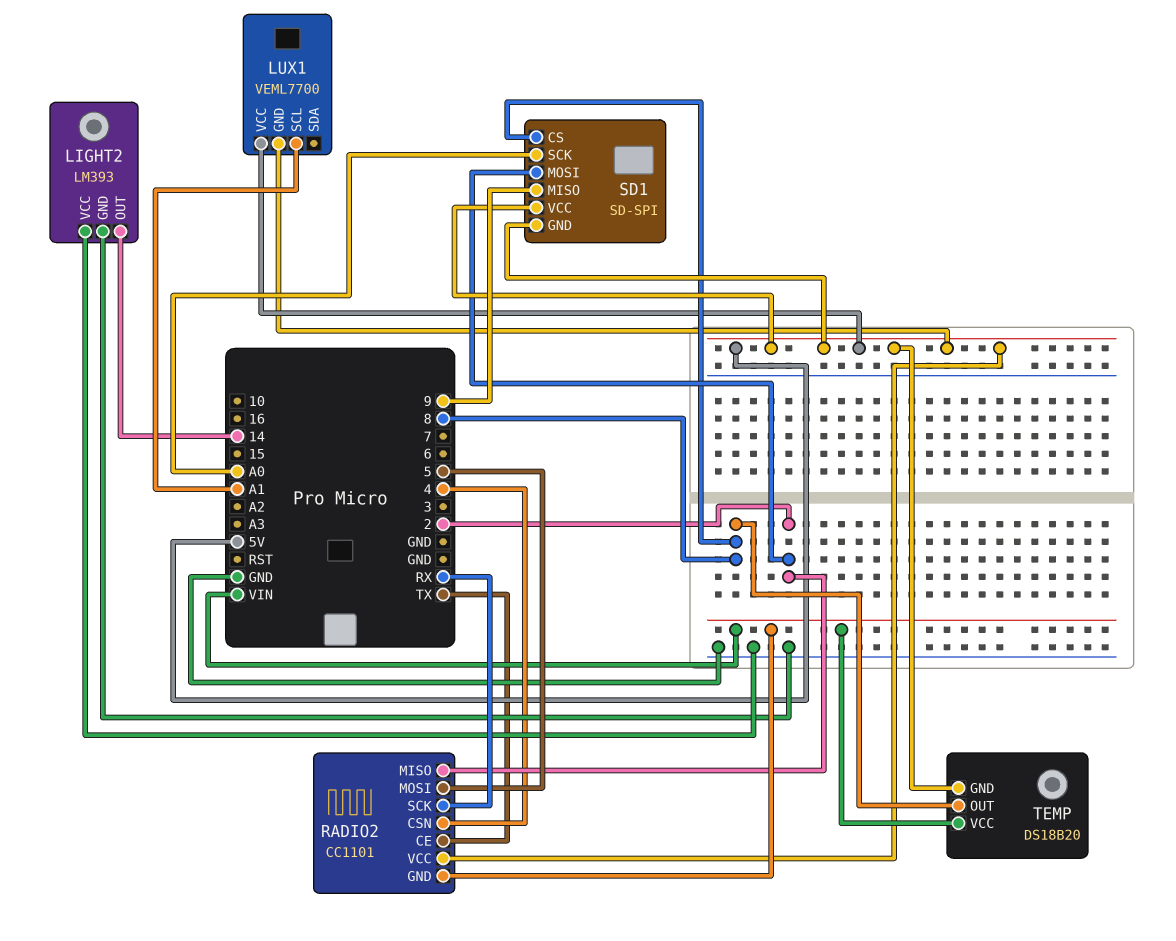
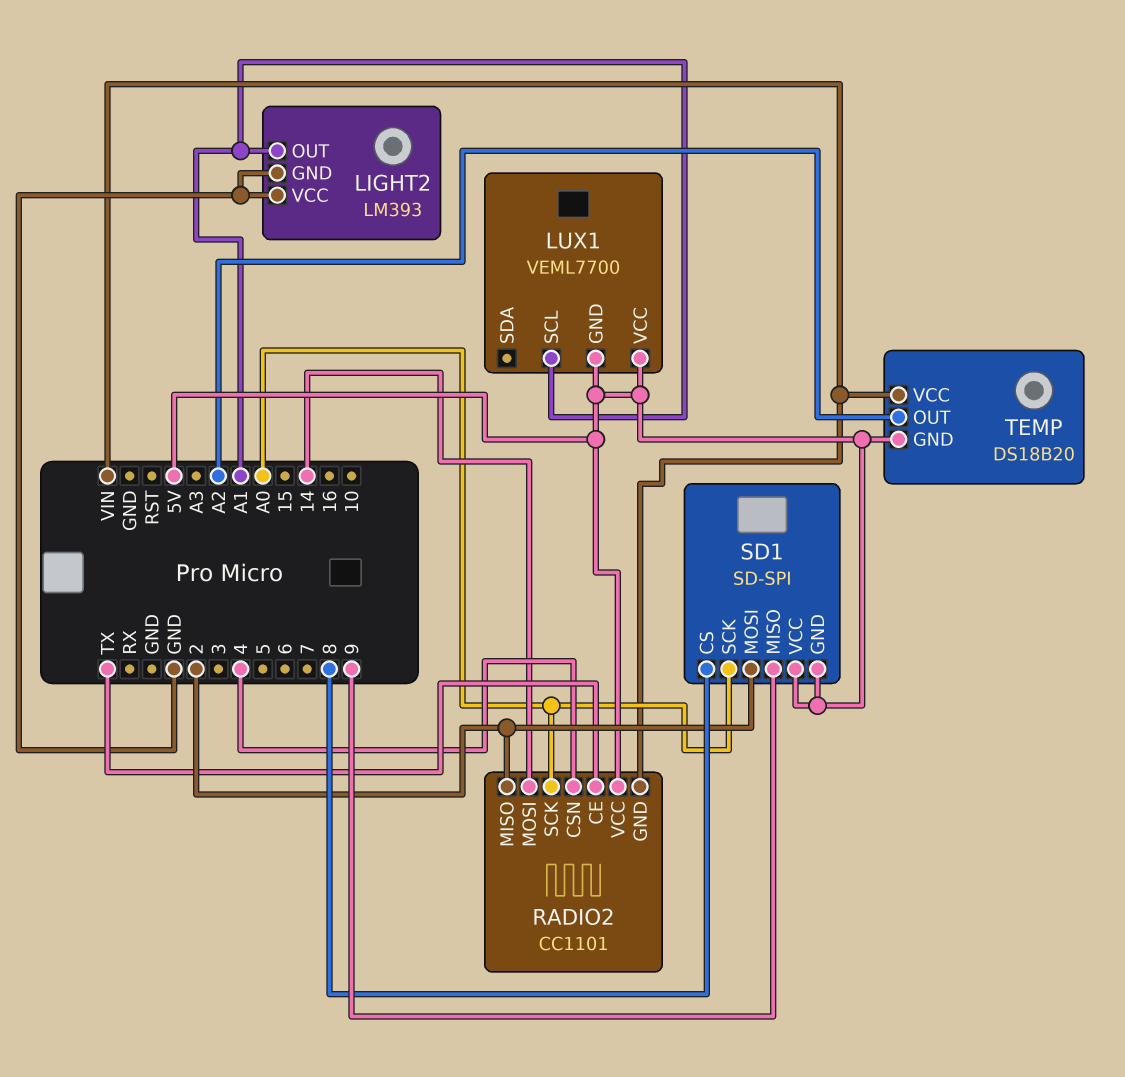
LIGHT2 pin OUT: 14 -> A1
RADIO2 pin MOSI: 5 -> 14
RADIO2 pin SCK: RX -> A0
TEMP pin OUT: 8 -> A2

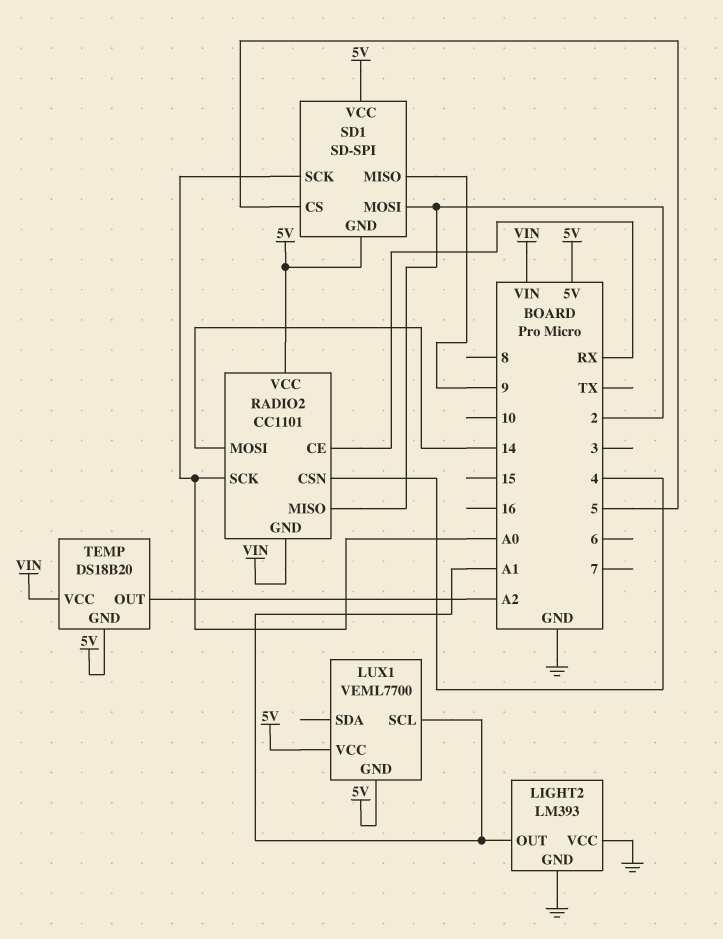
RADIO2 pin CE: TX -> RX
SD1 pin CS: 8 -> 5

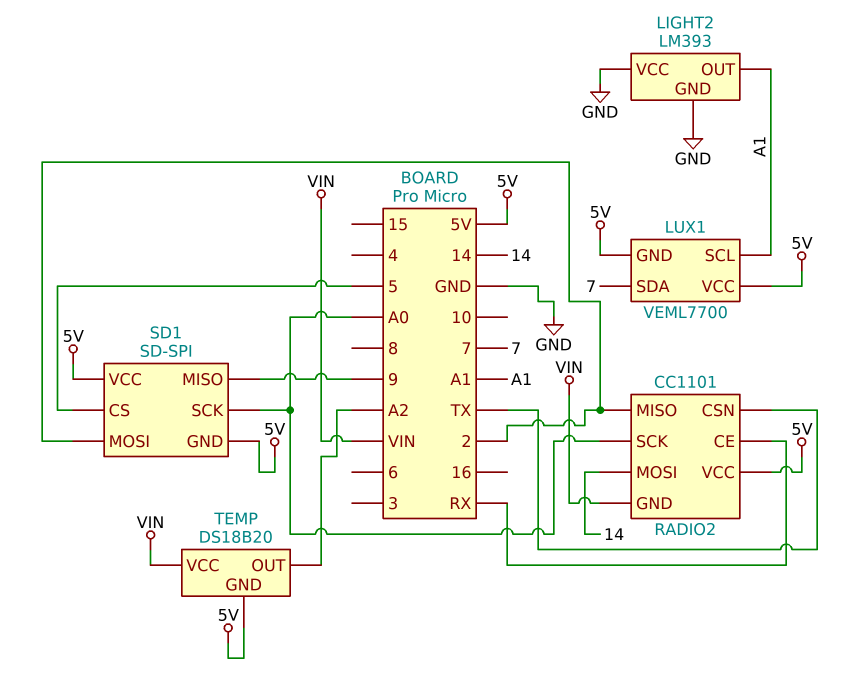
LUX1 pin SDA: none -> 7
RADIO2 pin CSN: 4 -> TX

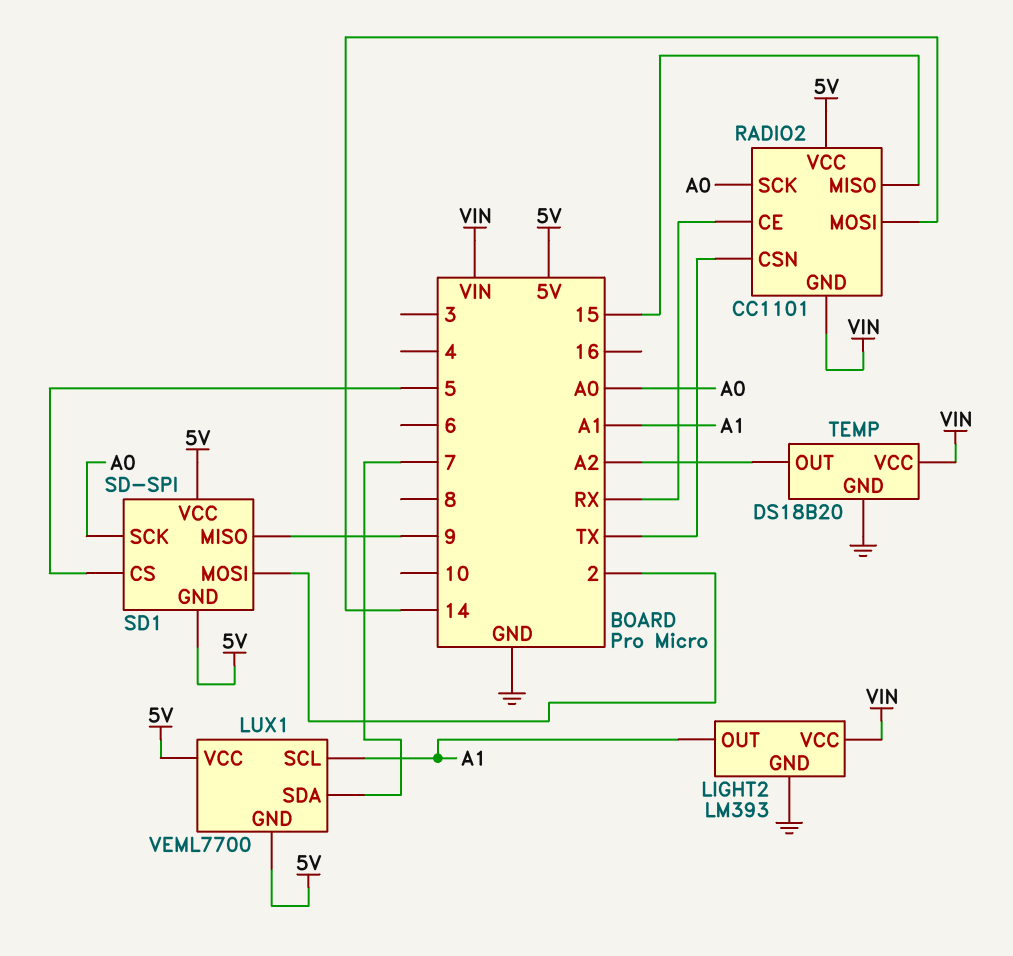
LIGHT2 pin VCC: GND -> VIN
RADIO2 pin MISO: 2 -> 15
TEMP pin GND: 5V -> GND

